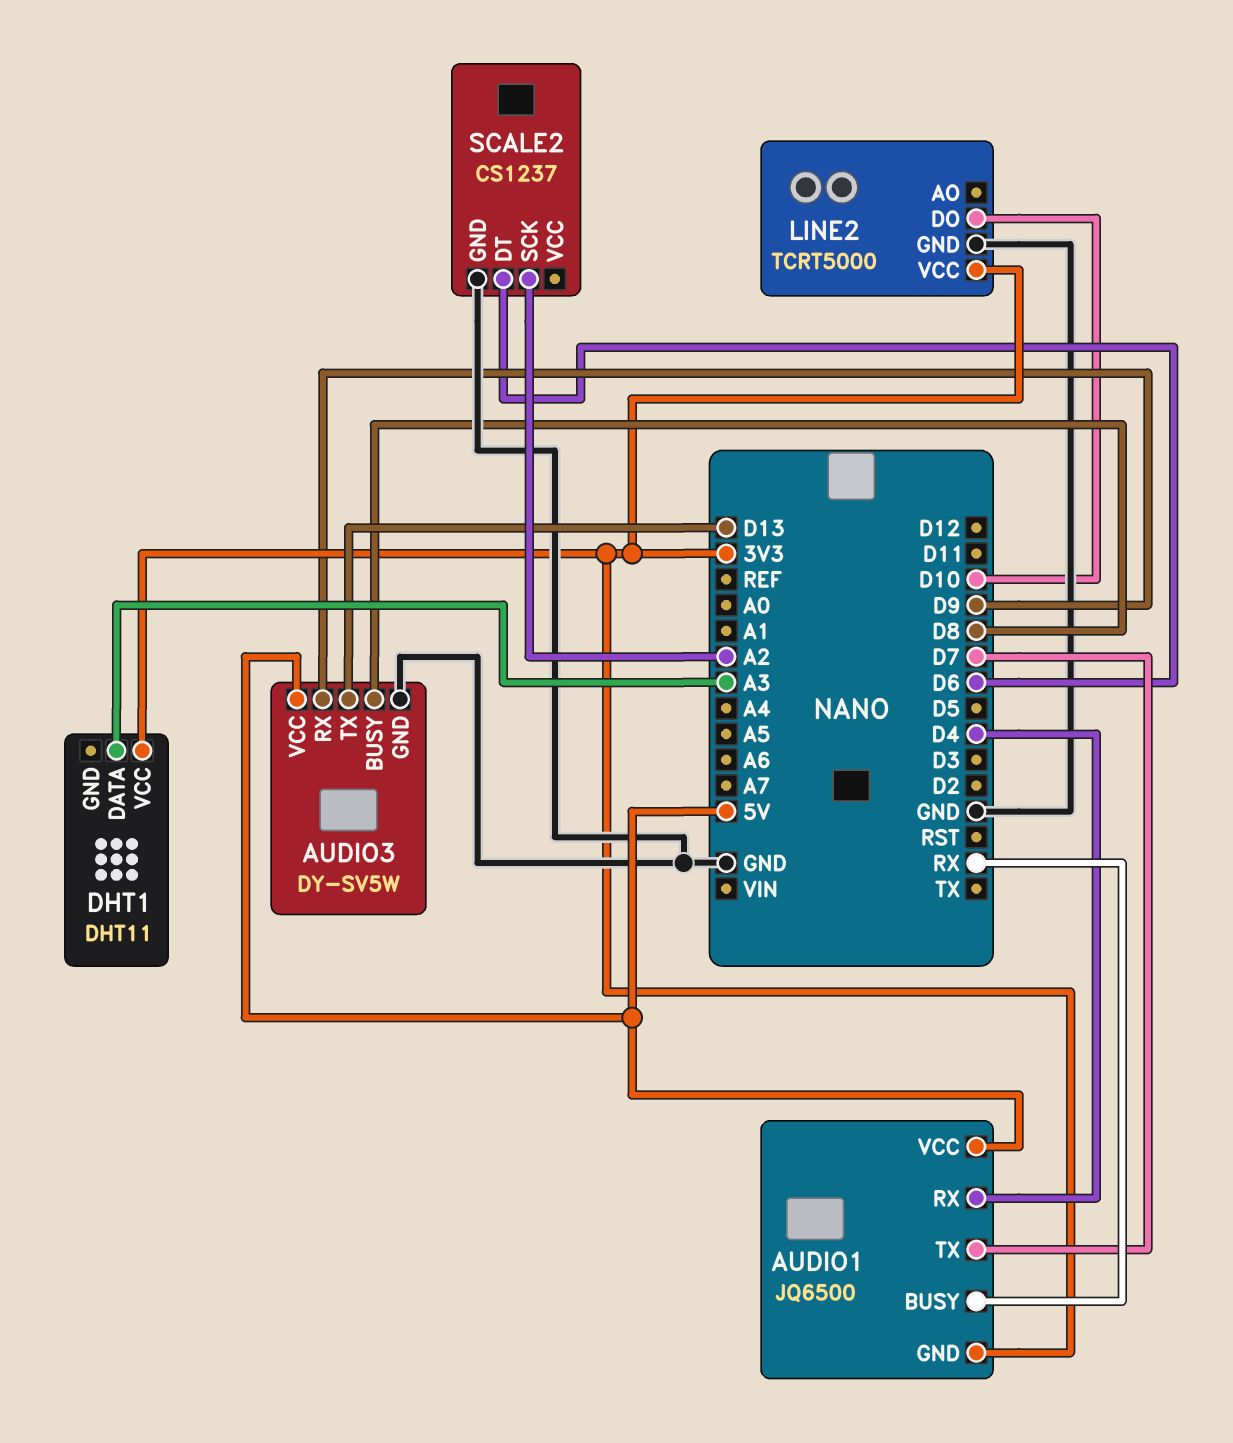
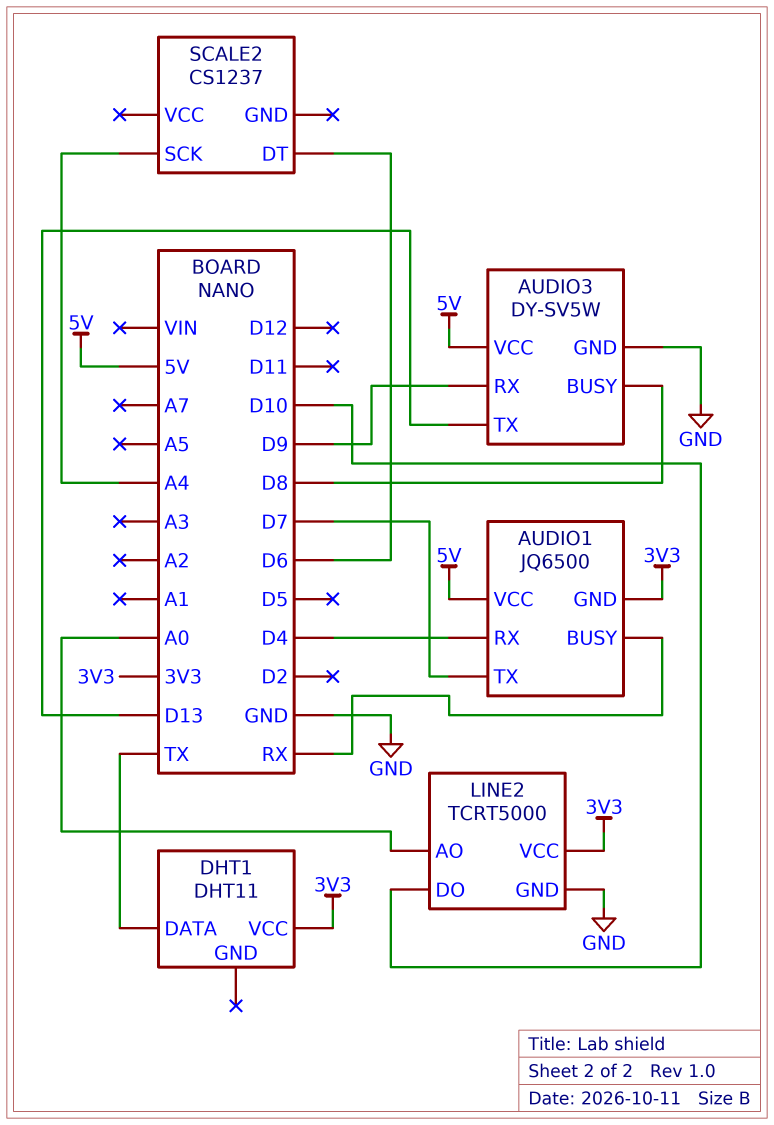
DHT1 pin DATA: A3 -> TX
LINE2 pin AO: none -> A0
SCALE2 pin GND: GND -> none
SCALE2 pin SCK: A2 -> A4

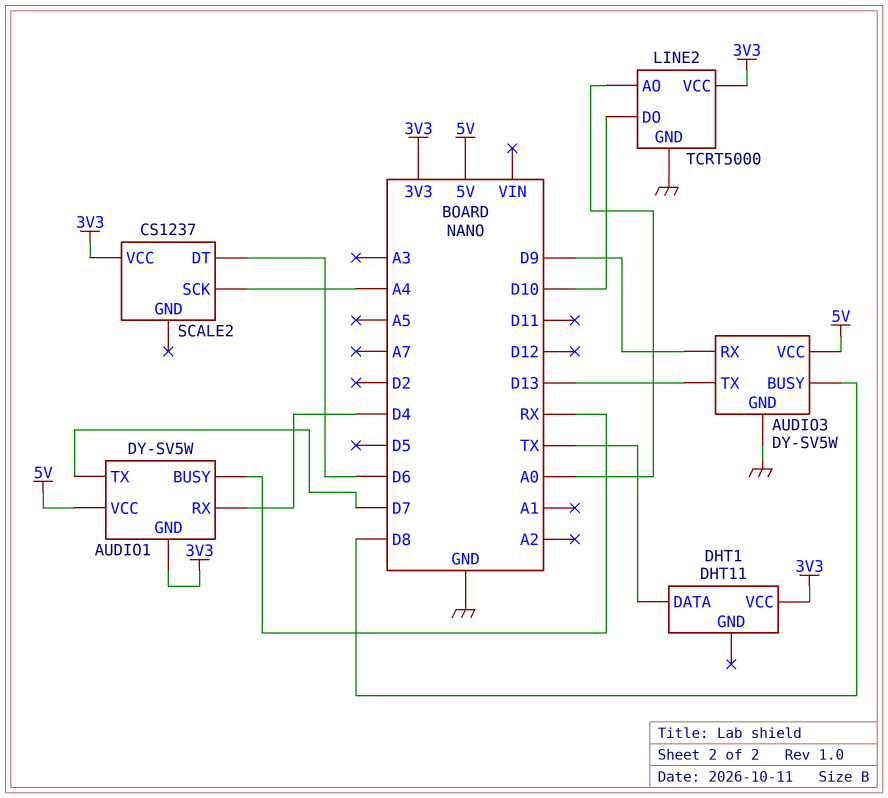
AUDIO1: JQ6500 -> DY-SV5W
SCALE2 pin VCC: none -> 3V3

